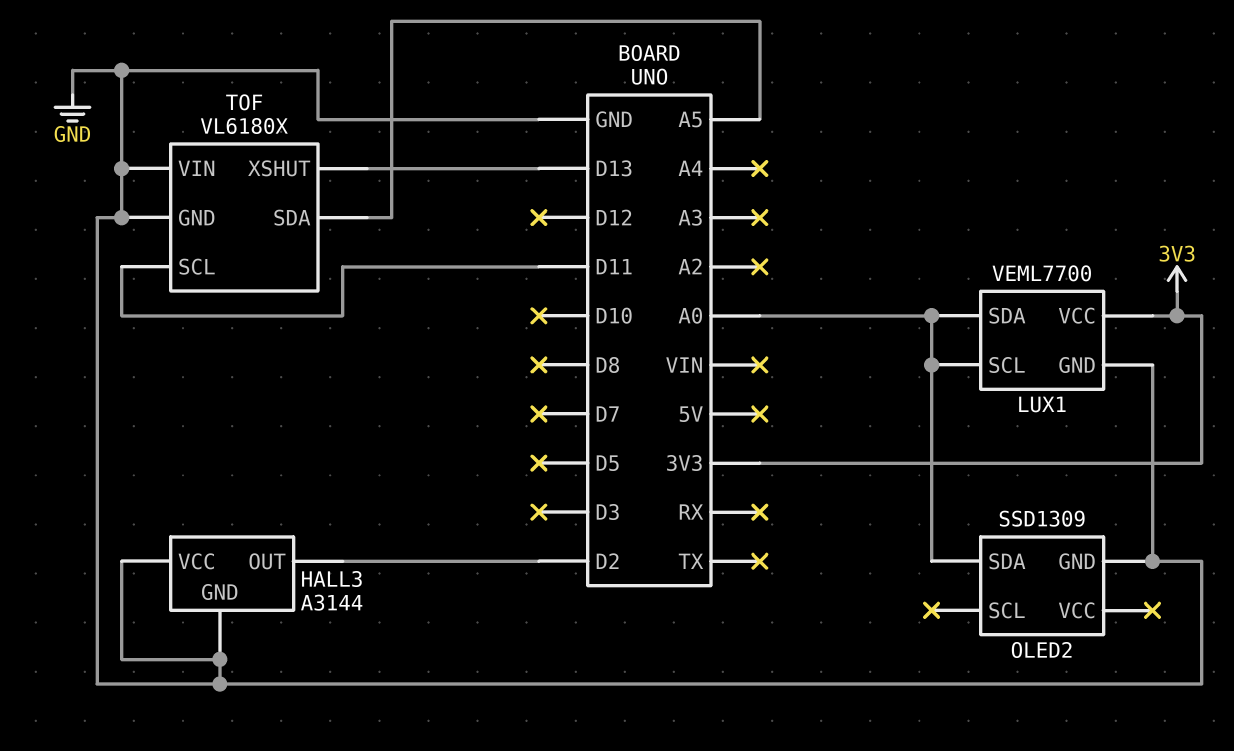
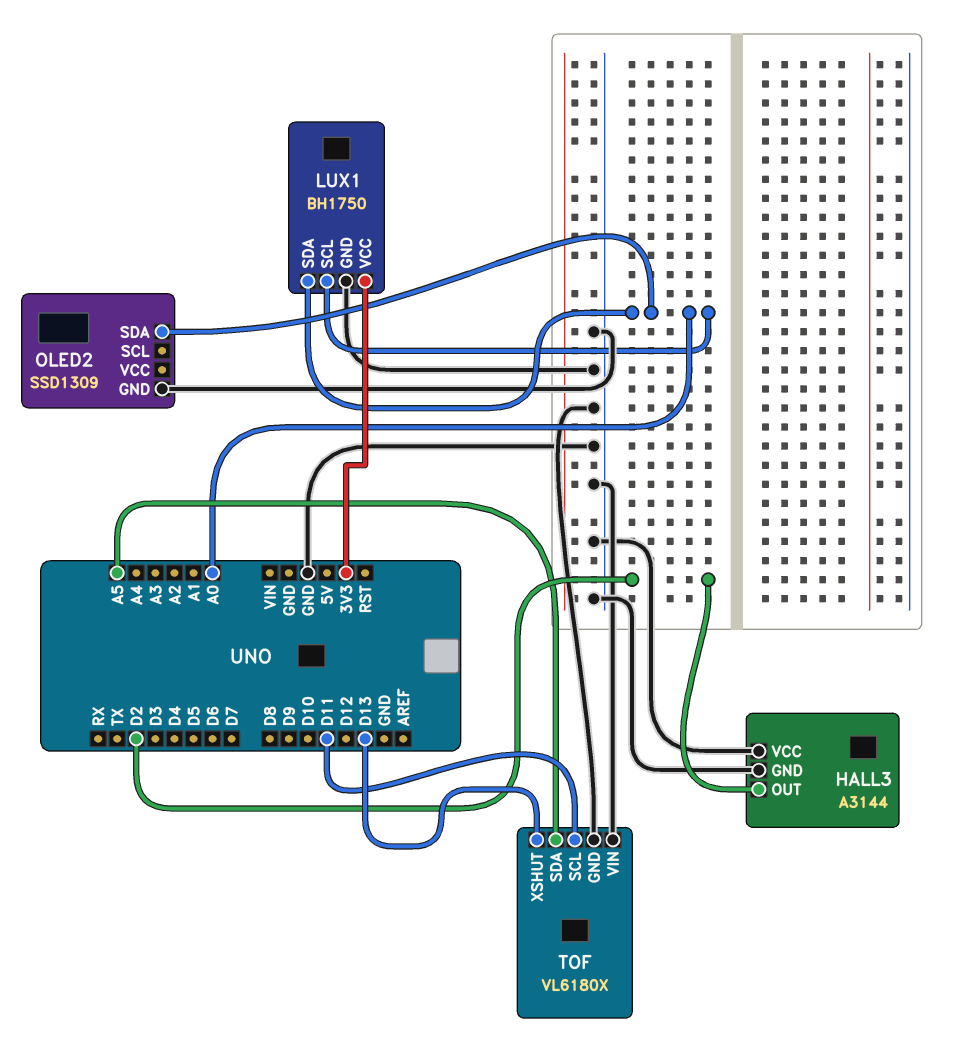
LUX1: VEML7700 -> BH1750

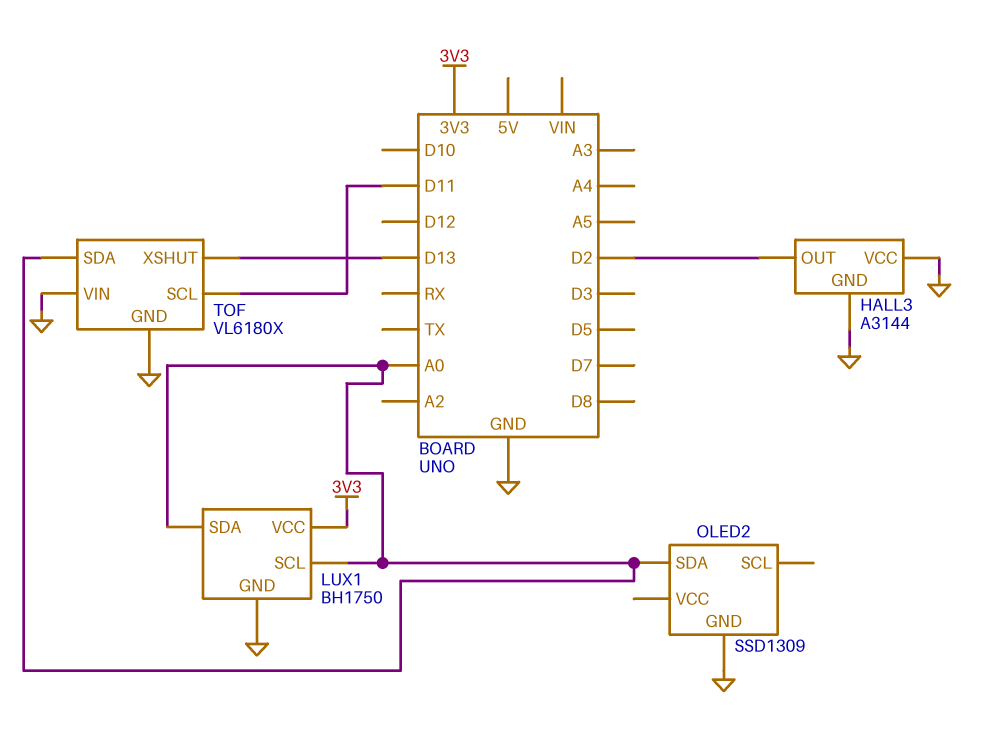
TOF pin SDA: A5 -> A0

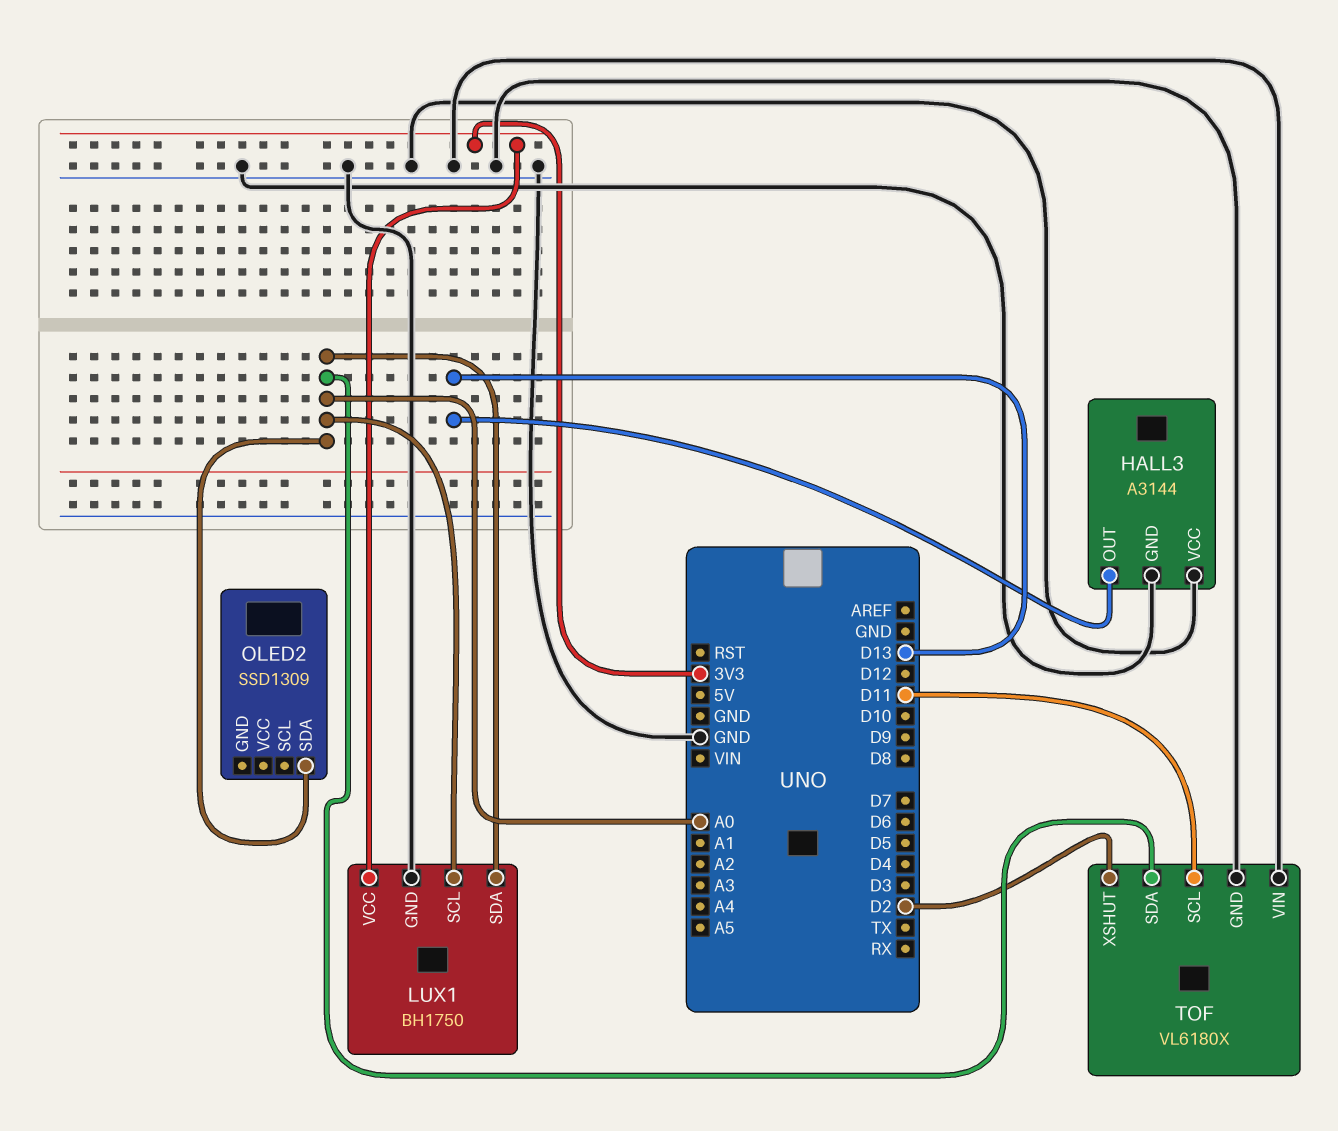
HALL3 pin OUT: D2 -> D13
OLED2 pin GND: GND -> none
TOF pin XSHUT: D13 -> D2

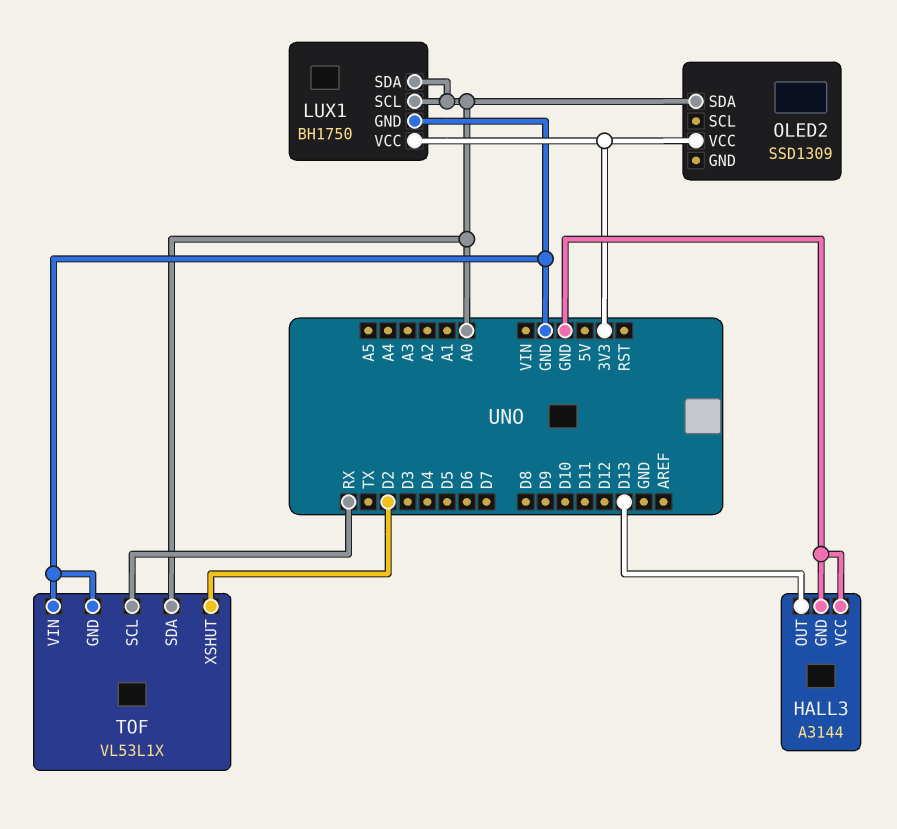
OLED2 pin VCC: none -> 3V3
TOF: VL6180X -> VL53L1X
TOF pin SCL: D11 -> RX

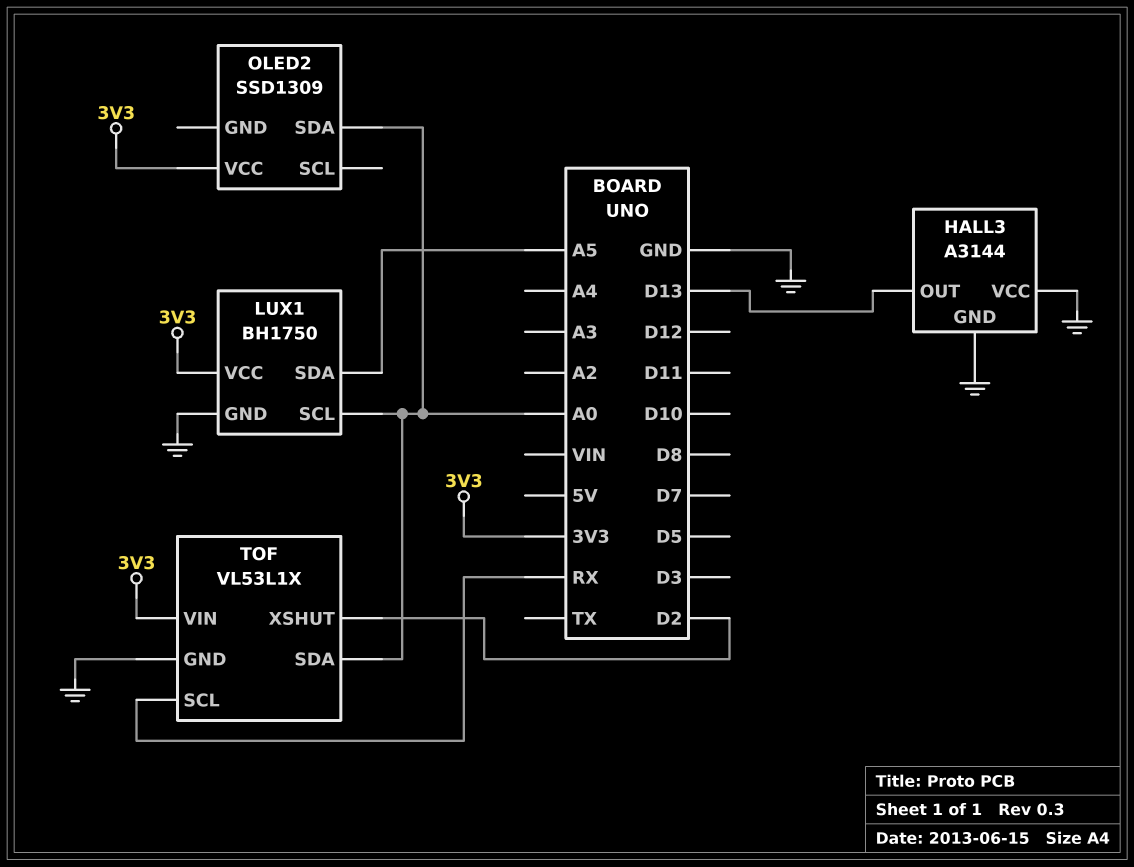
LUX1 pin SDA: A0 -> A5
TOF pin VIN: GND -> 3V3

